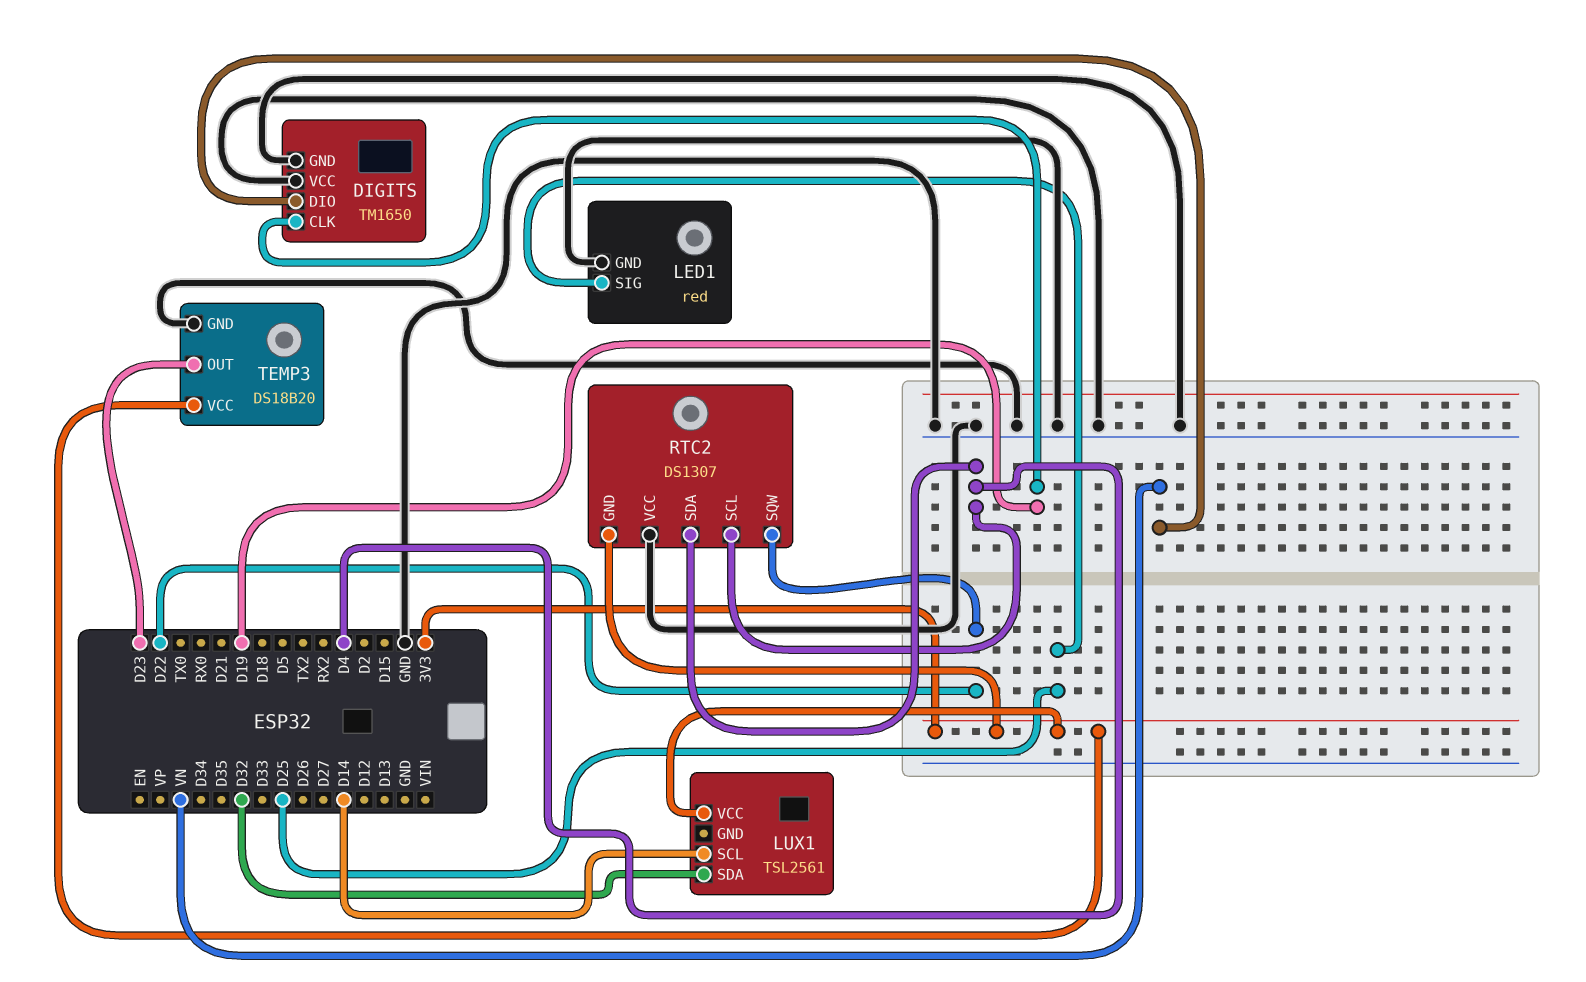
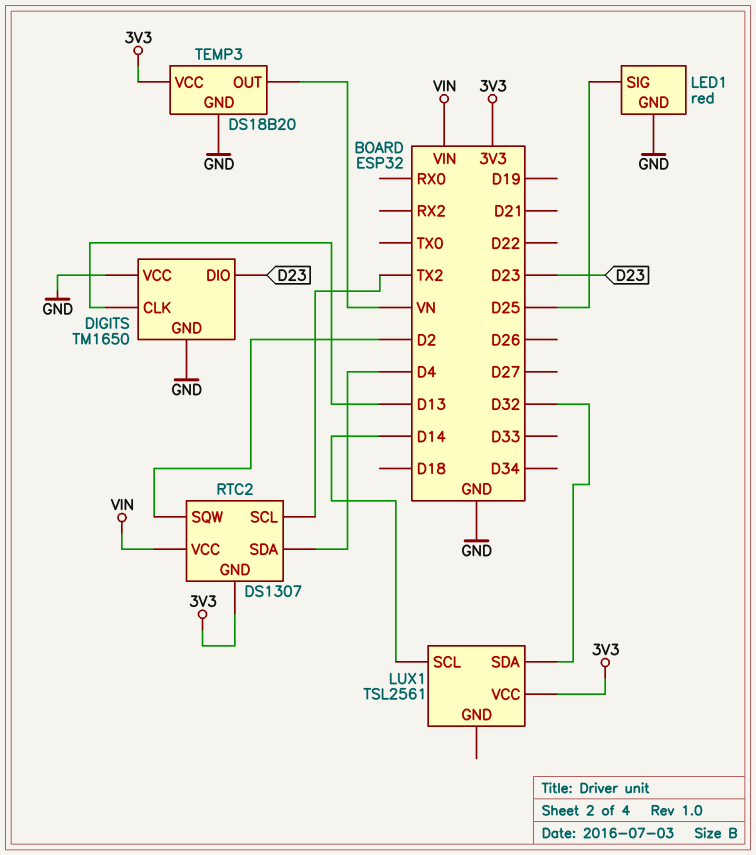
DIGITS pin CLK: D19 -> D13
DIGITS pin DIO: VN -> D23
RTC2 pin SCL: D4 -> TX2
RTC2 pin SQW: D22 -> D2
RTC2 pin VCC: GND -> VIN
TEMP3 pin OUT: D23 -> VN

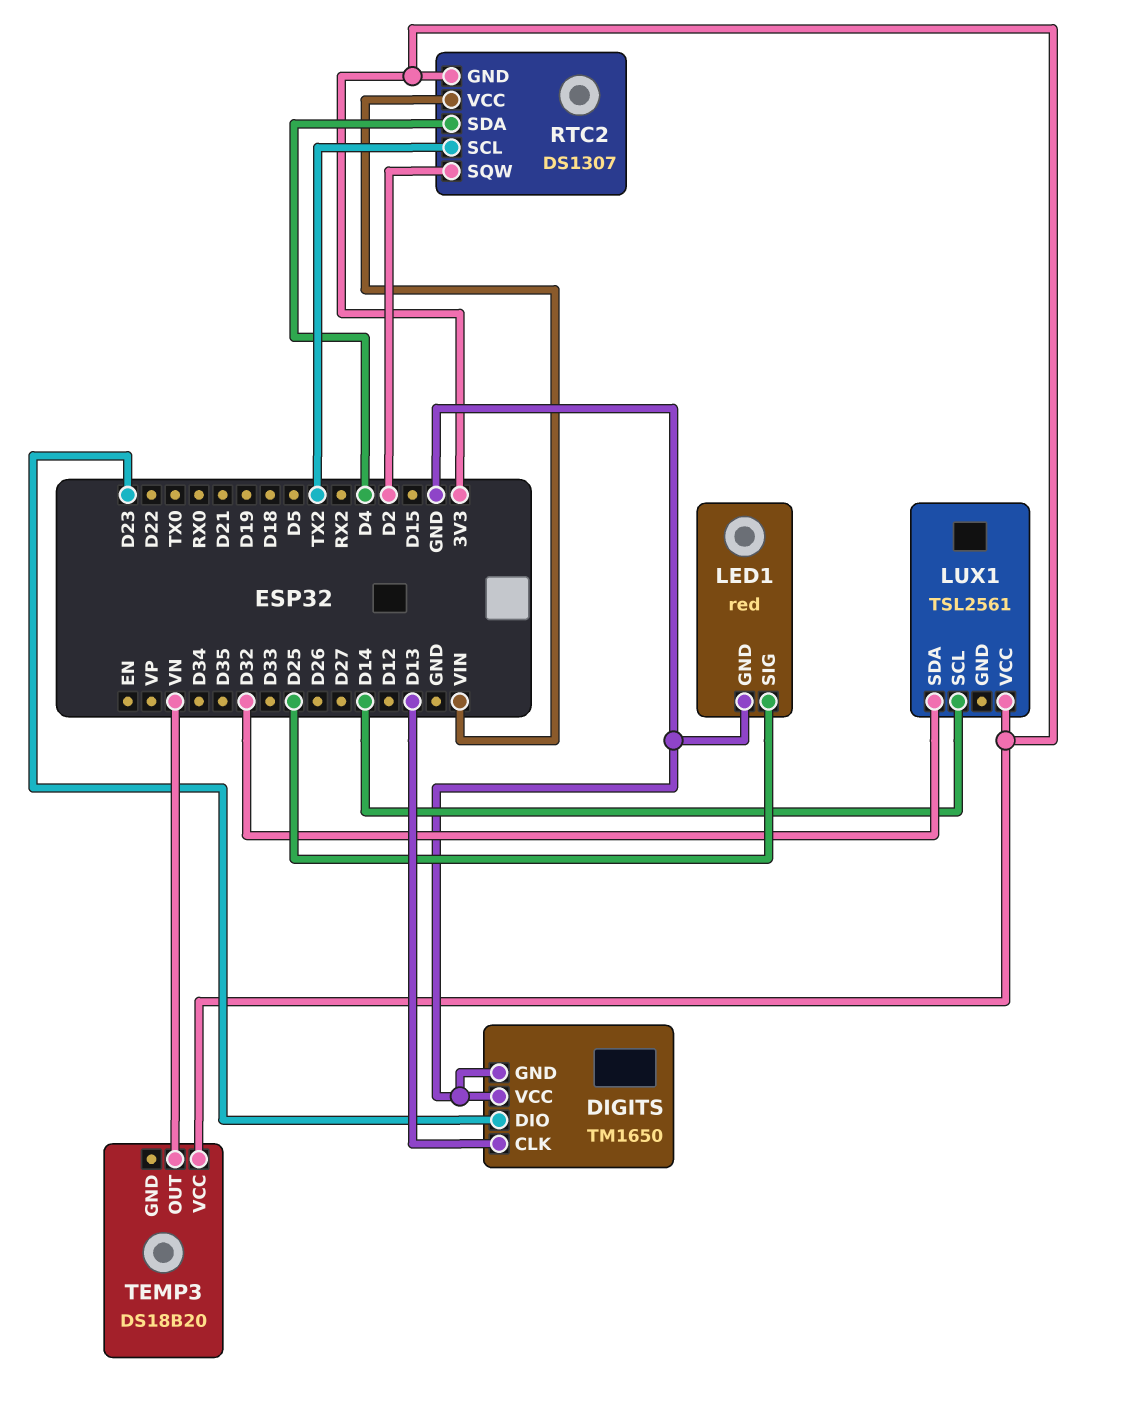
TEMP3 pin GND: GND -> none

